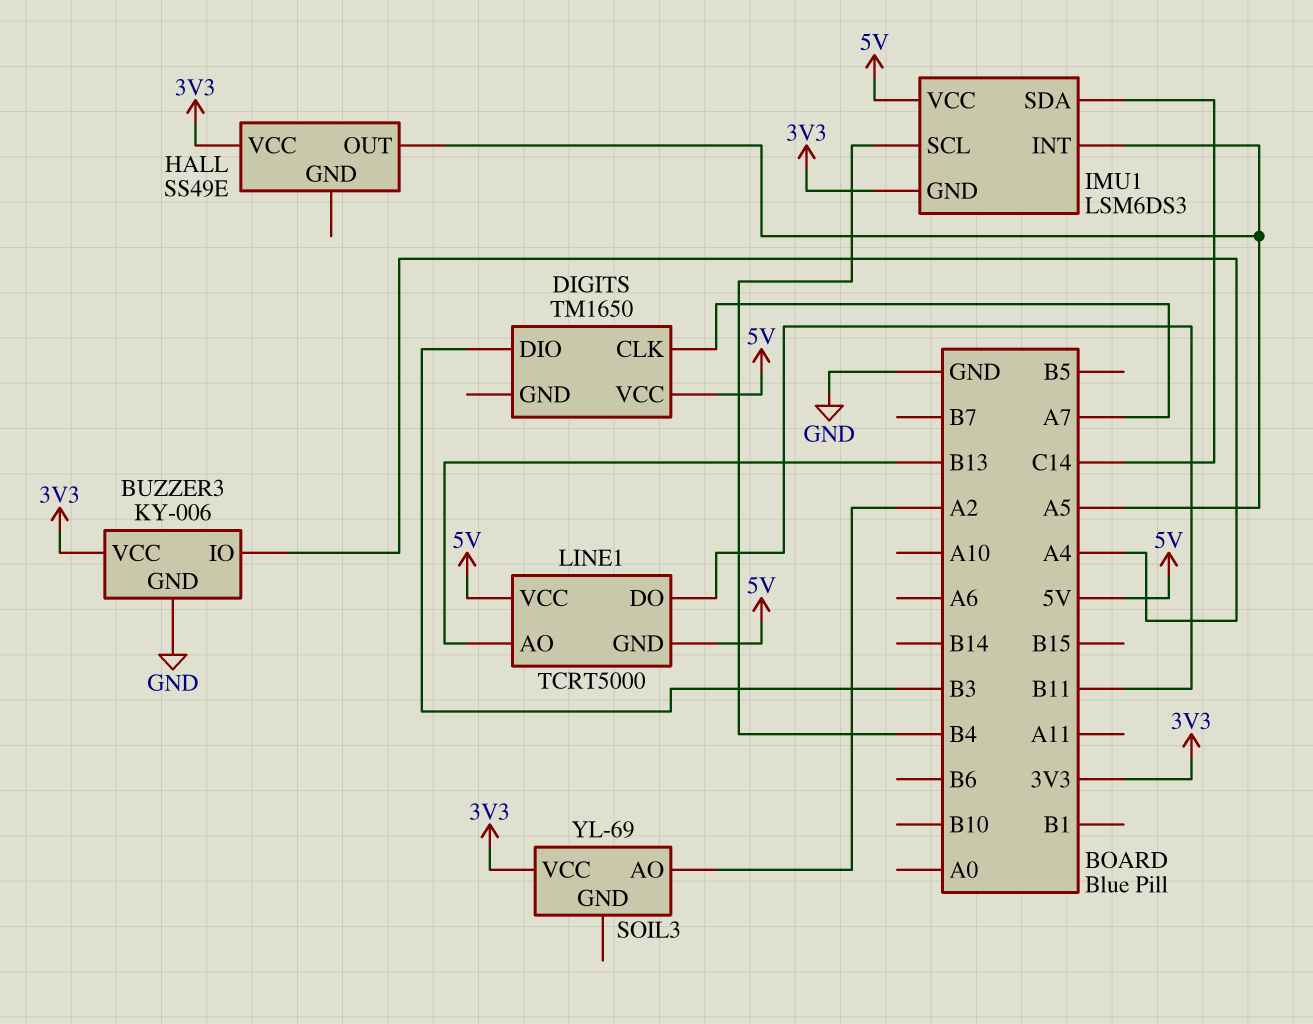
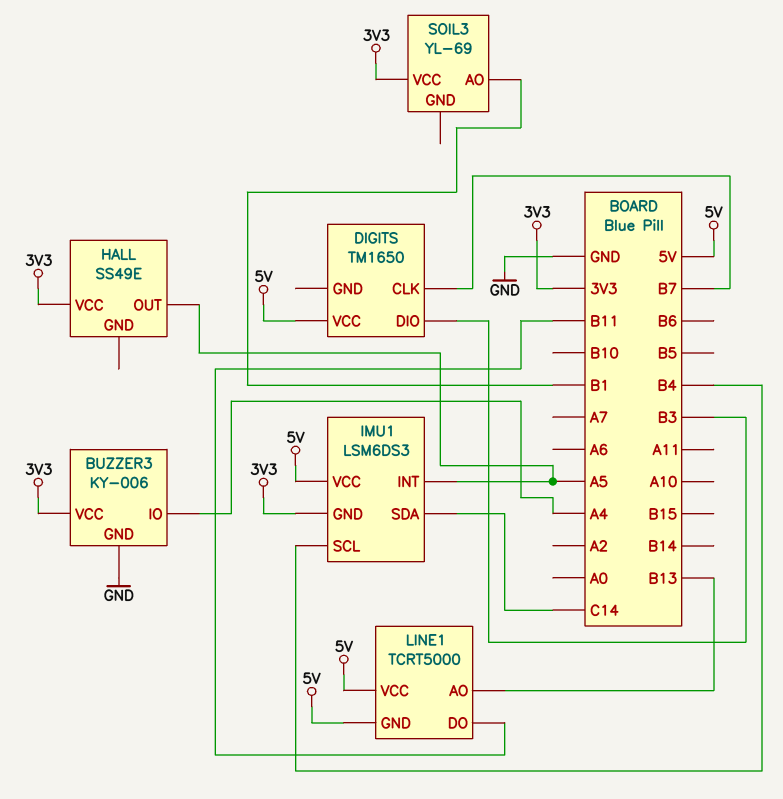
DIGITS pin CLK: A7 -> B7
SOIL3 pin AO: A2 -> B1

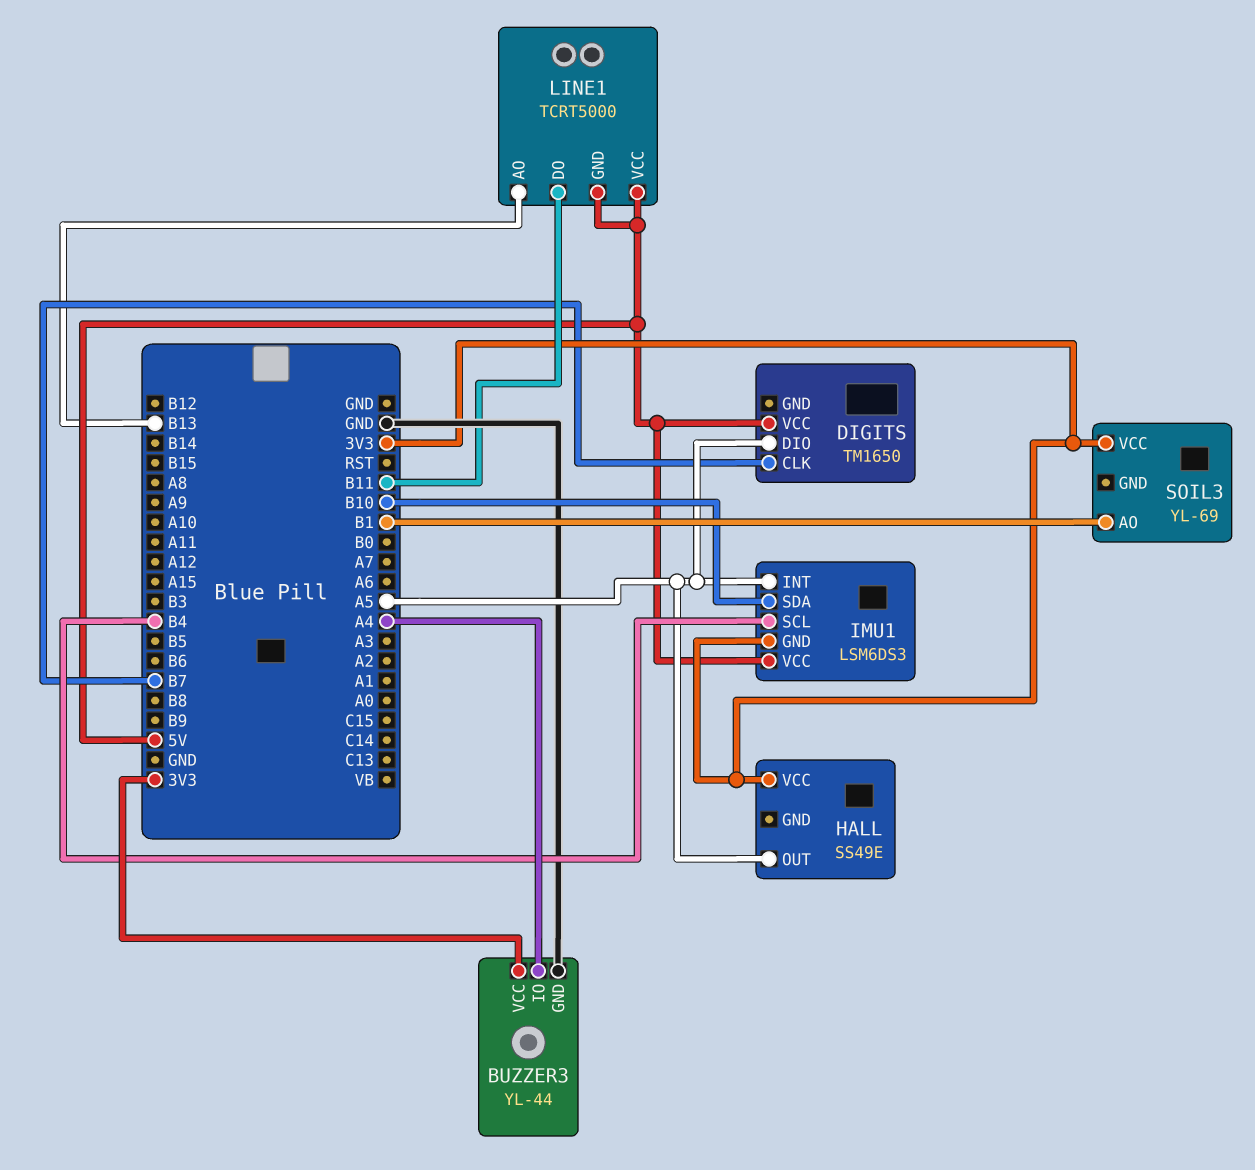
BUZZER3: KY-006 -> YL-44
DIGITS pin DIO: B3 -> A5
IMU1 pin SDA: C14 -> B10

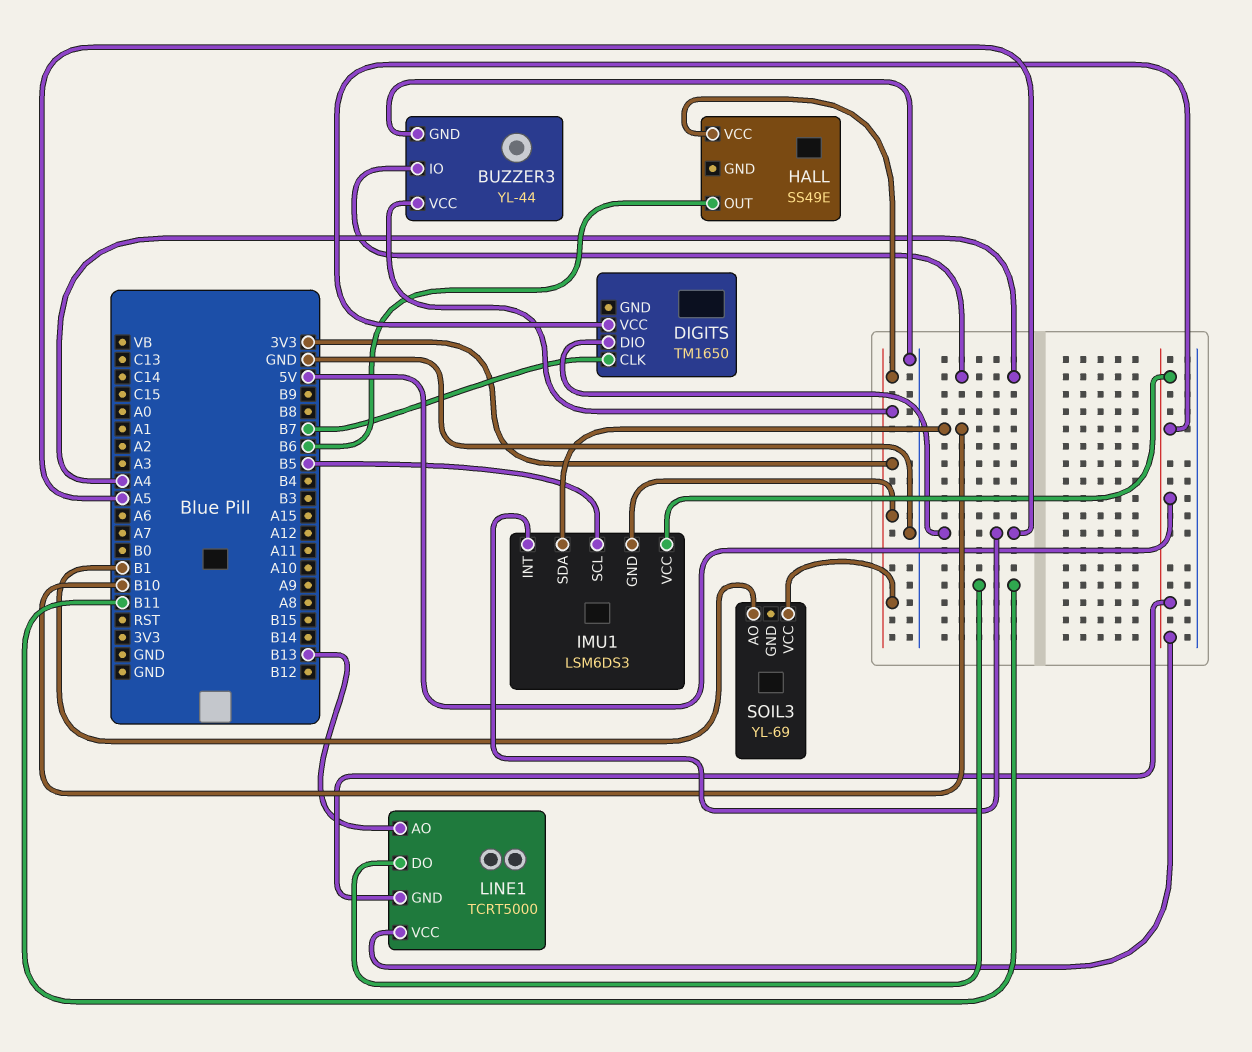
HALL pin OUT: A5 -> B6
IMU1 pin SCL: B4 -> B5

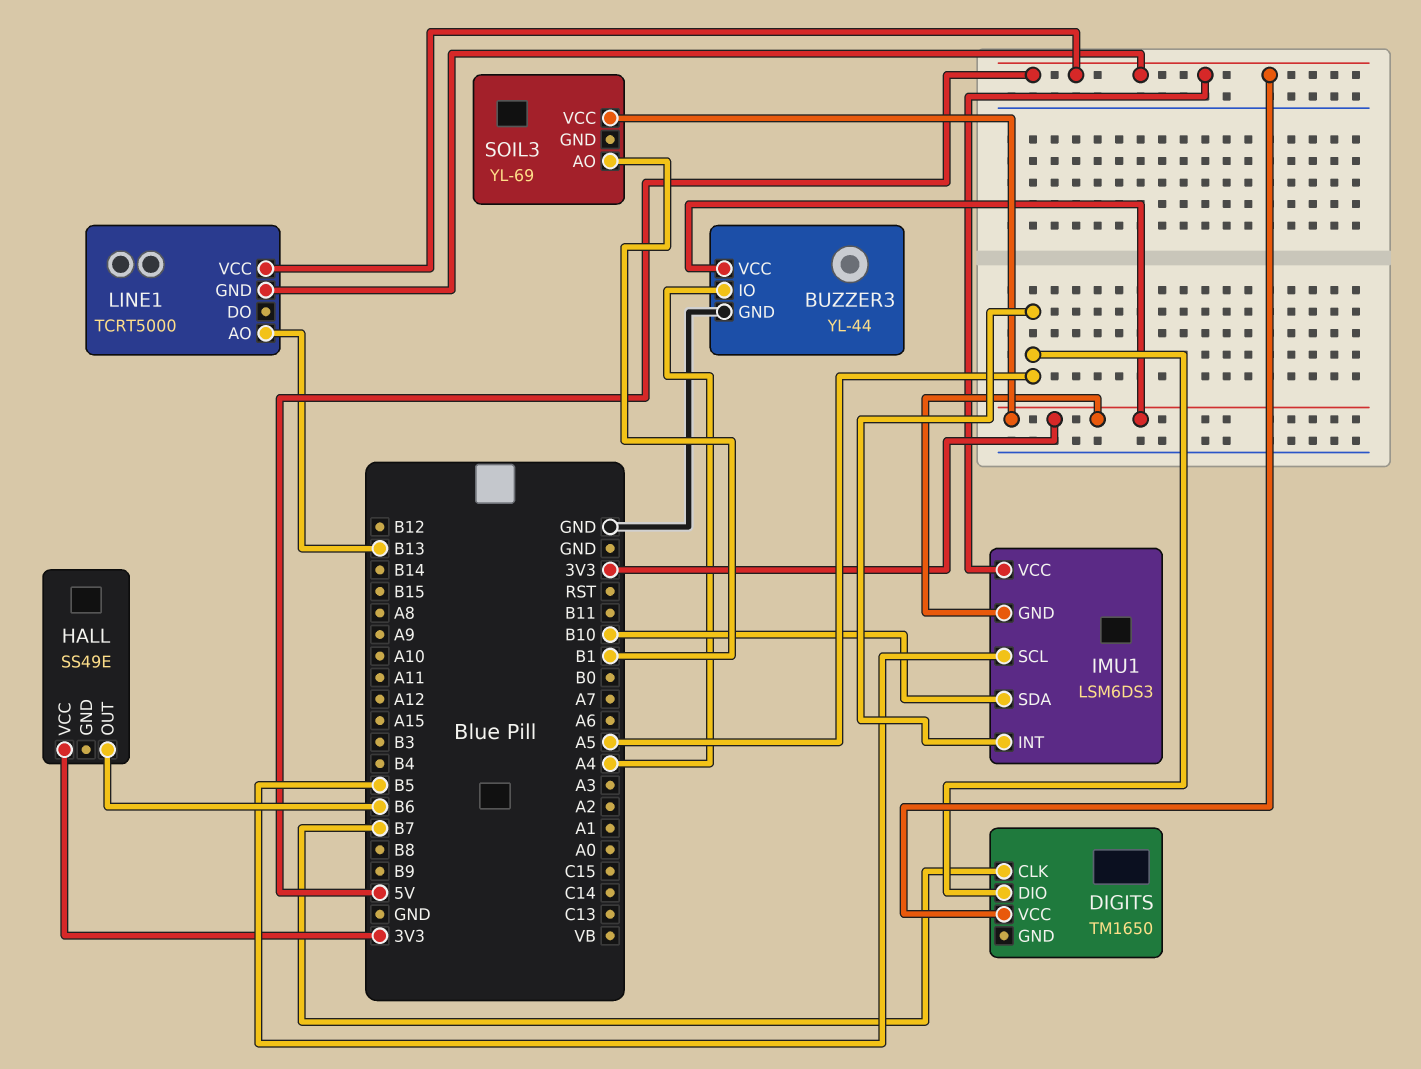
LINE1 pin DO: B11 -> none

